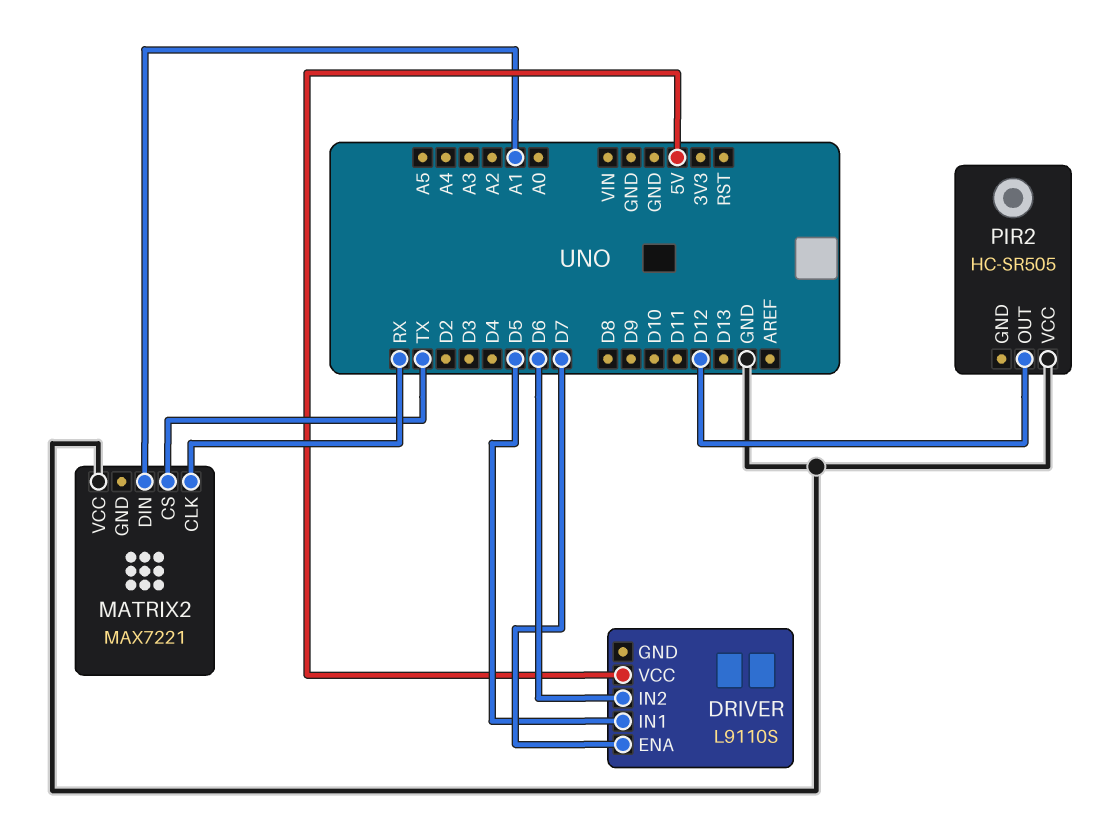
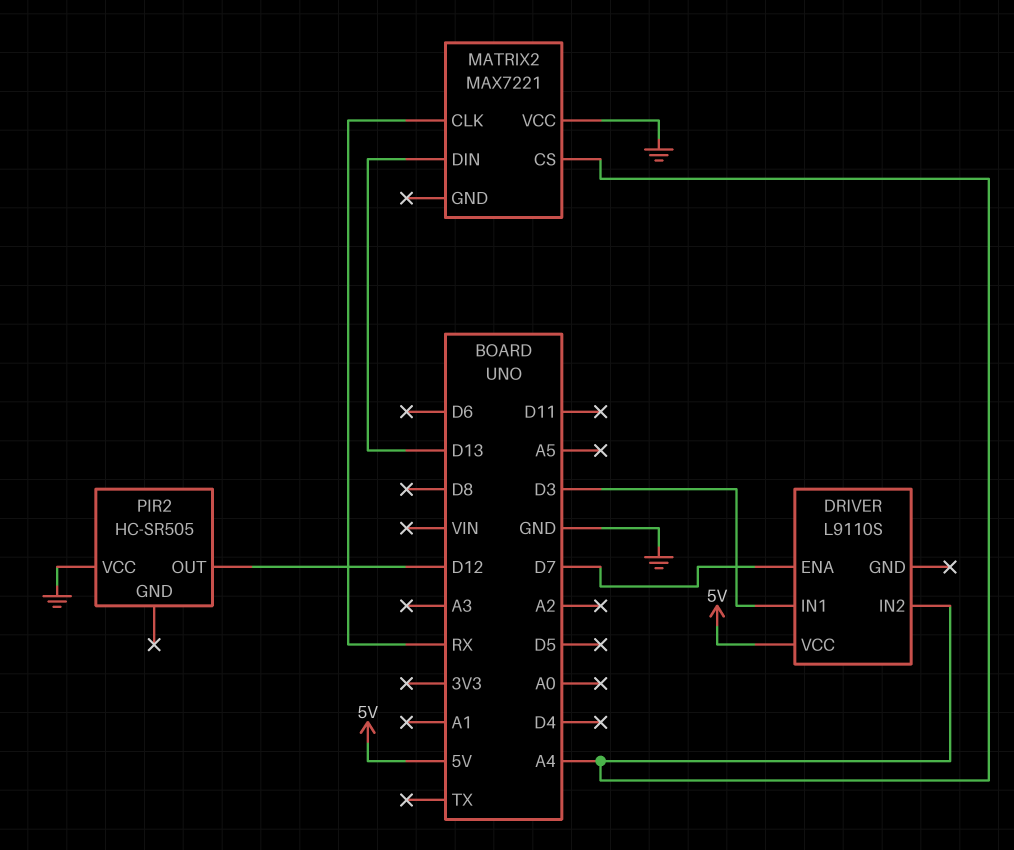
DRIVER pin IN1: D5 -> D3
DRIVER pin IN2: D6 -> A4
MATRIX2 pin CS: TX -> A4
MATRIX2 pin DIN: A1 -> D13

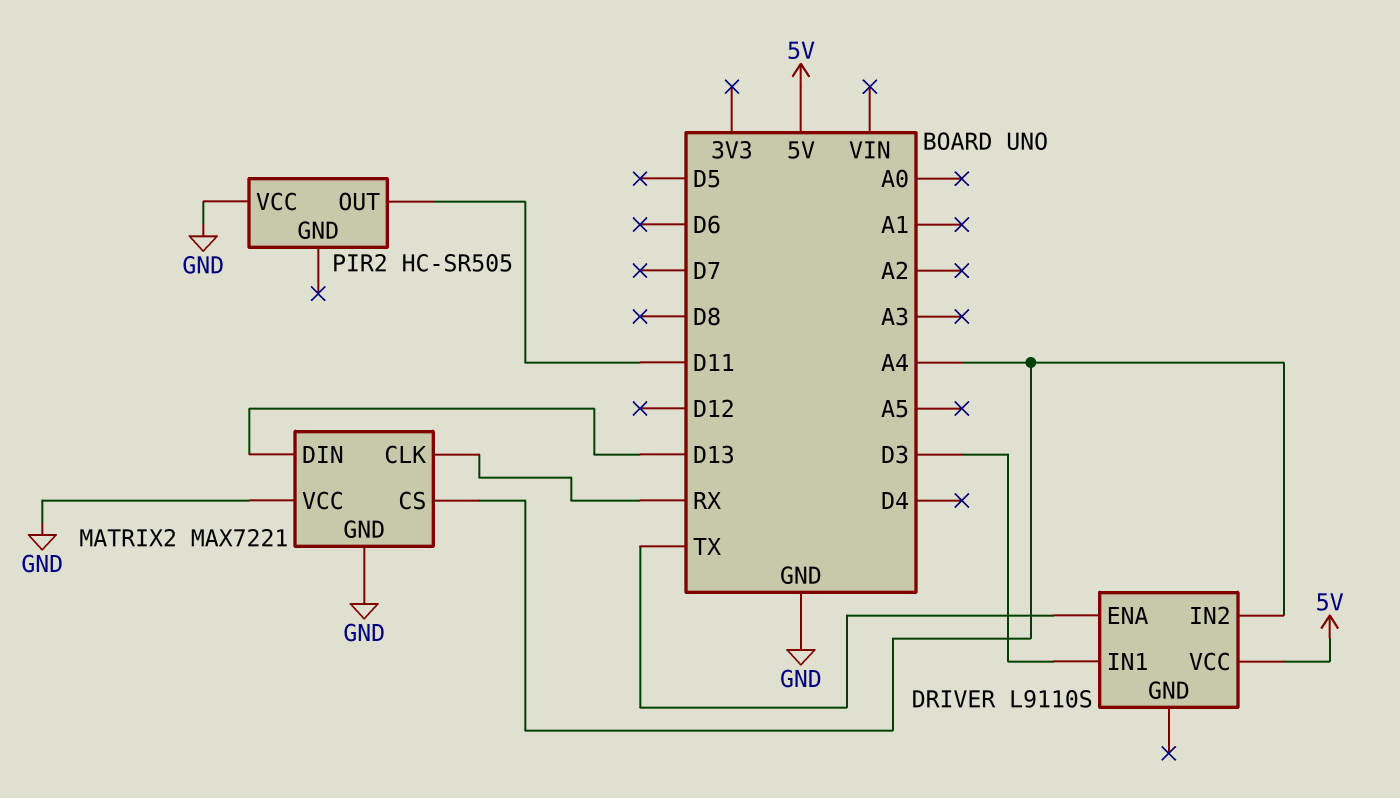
DRIVER pin ENA: D7 -> TX
MATRIX2 pin GND: none -> GND
PIR2 pin OUT: D12 -> D11

